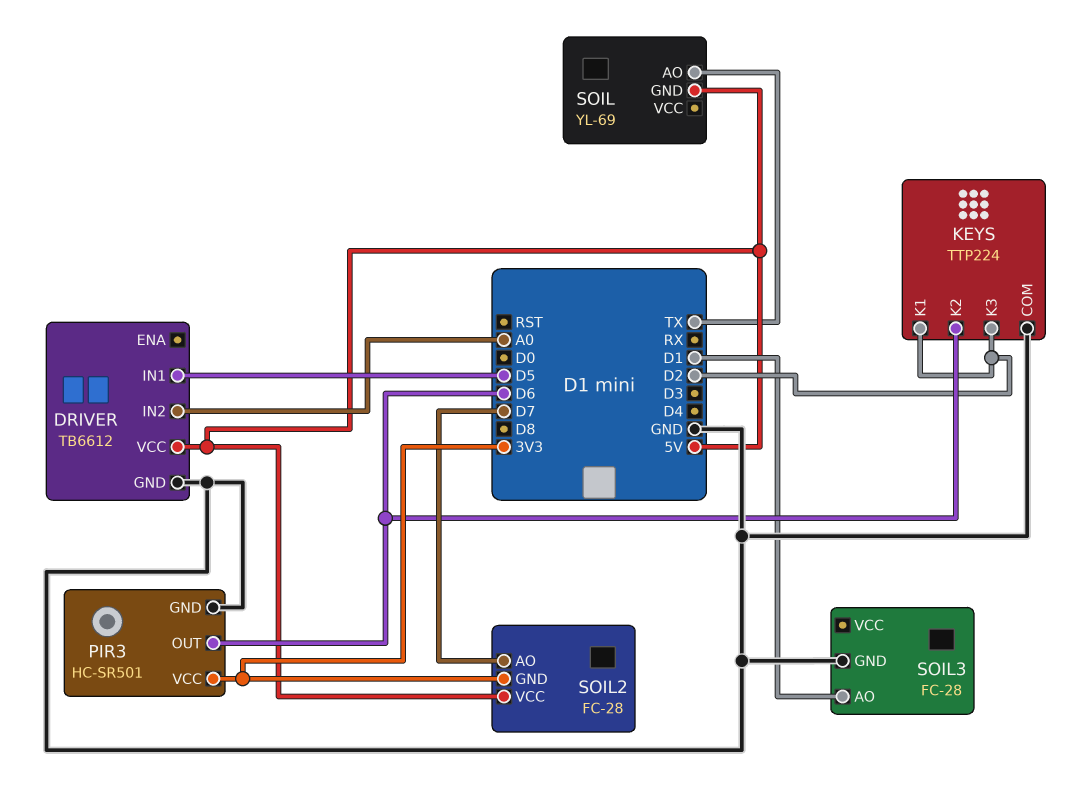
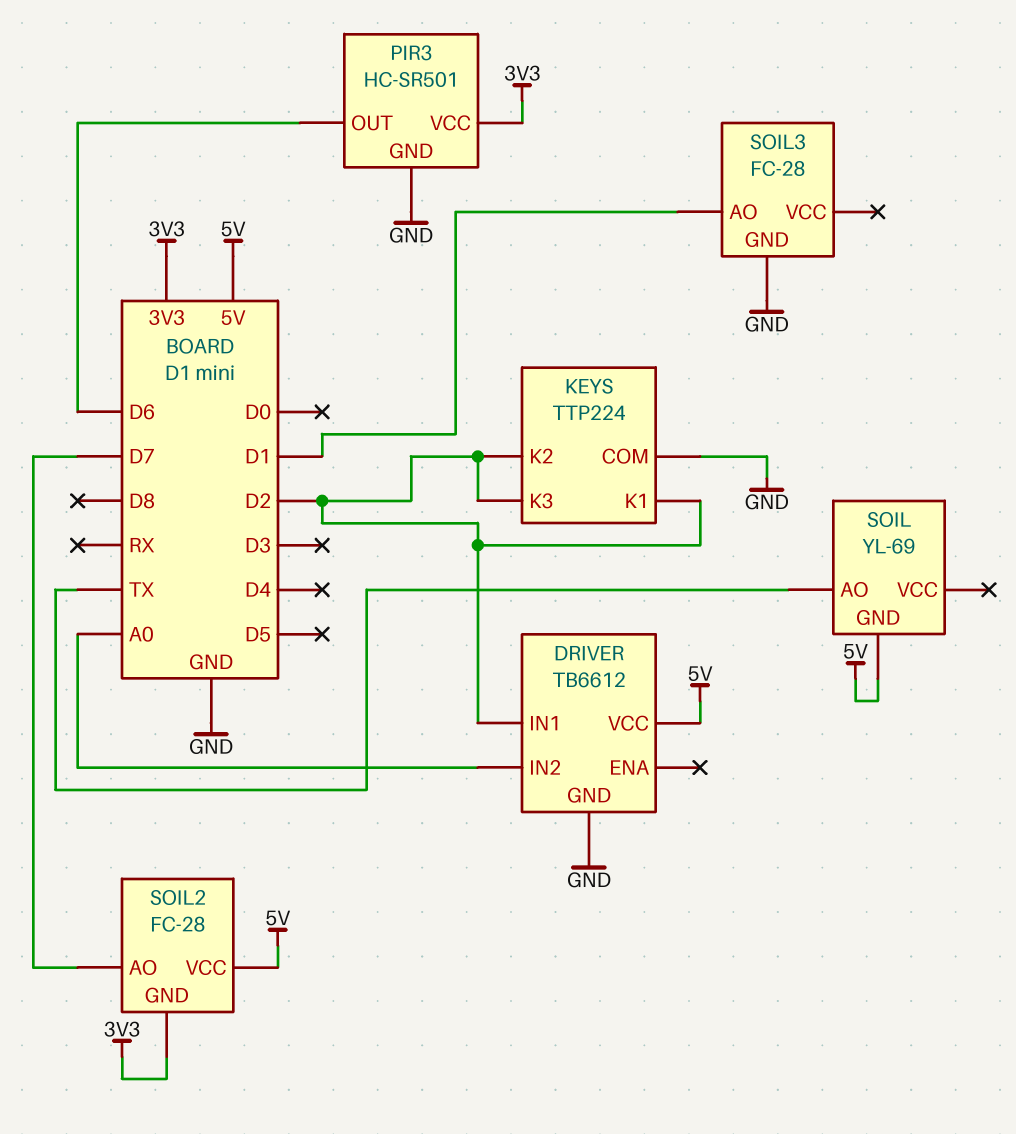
DRIVER pin IN1: D5 -> D2
KEYS pin K2: D6 -> D2

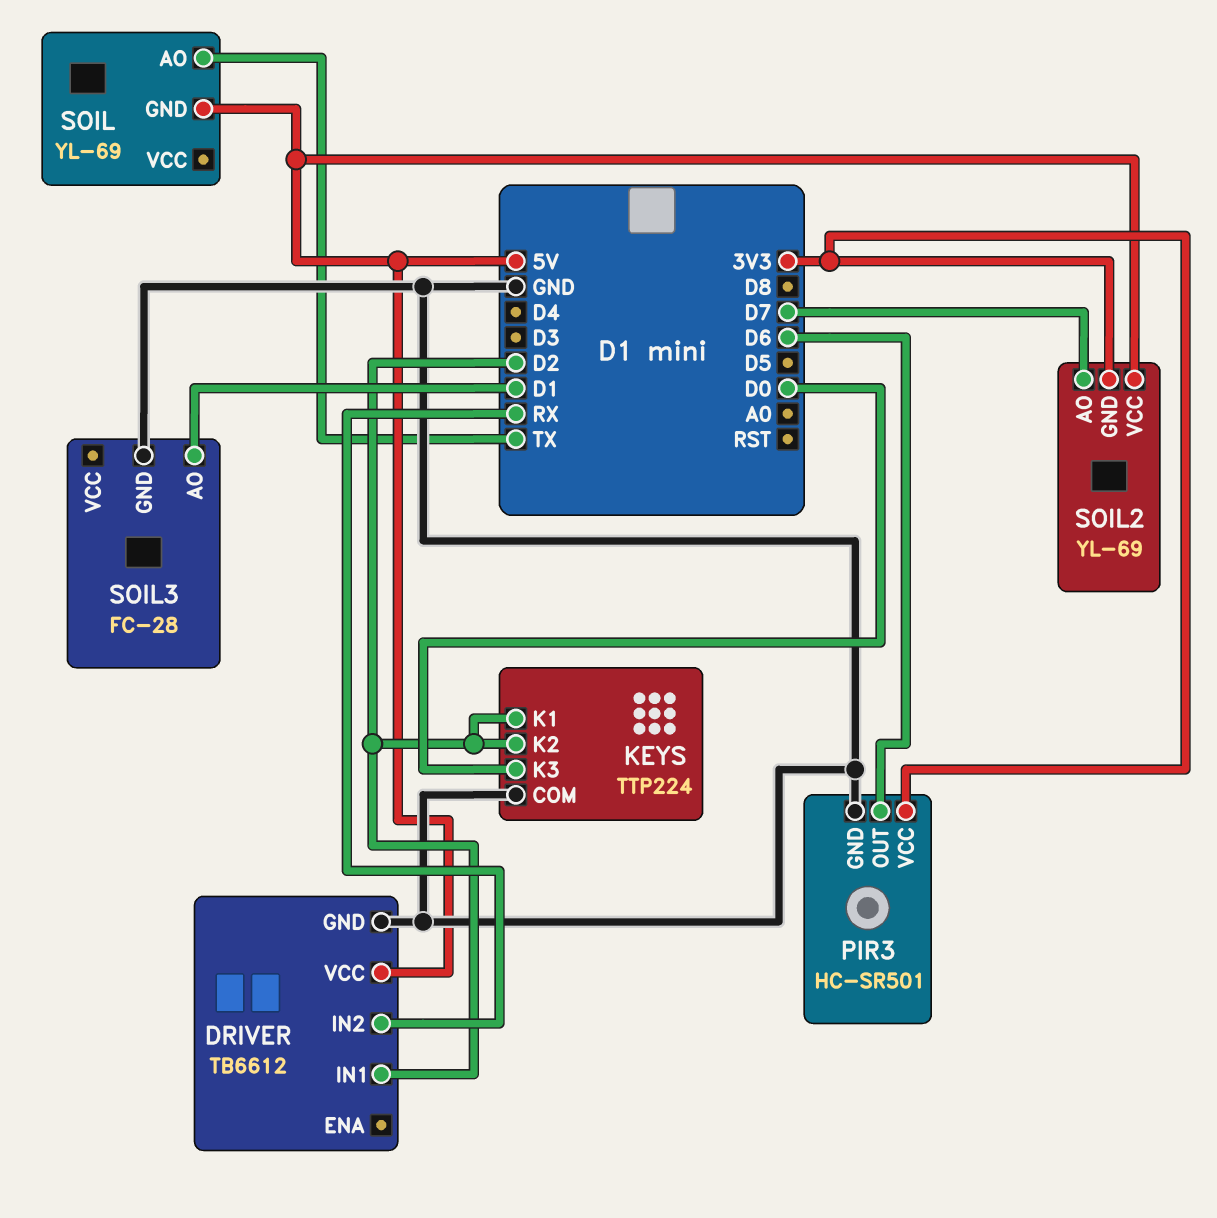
DRIVER pin IN2: A0 -> RX
KEYS pin K3: D2 -> D0
SOIL2: FC-28 -> YL-69

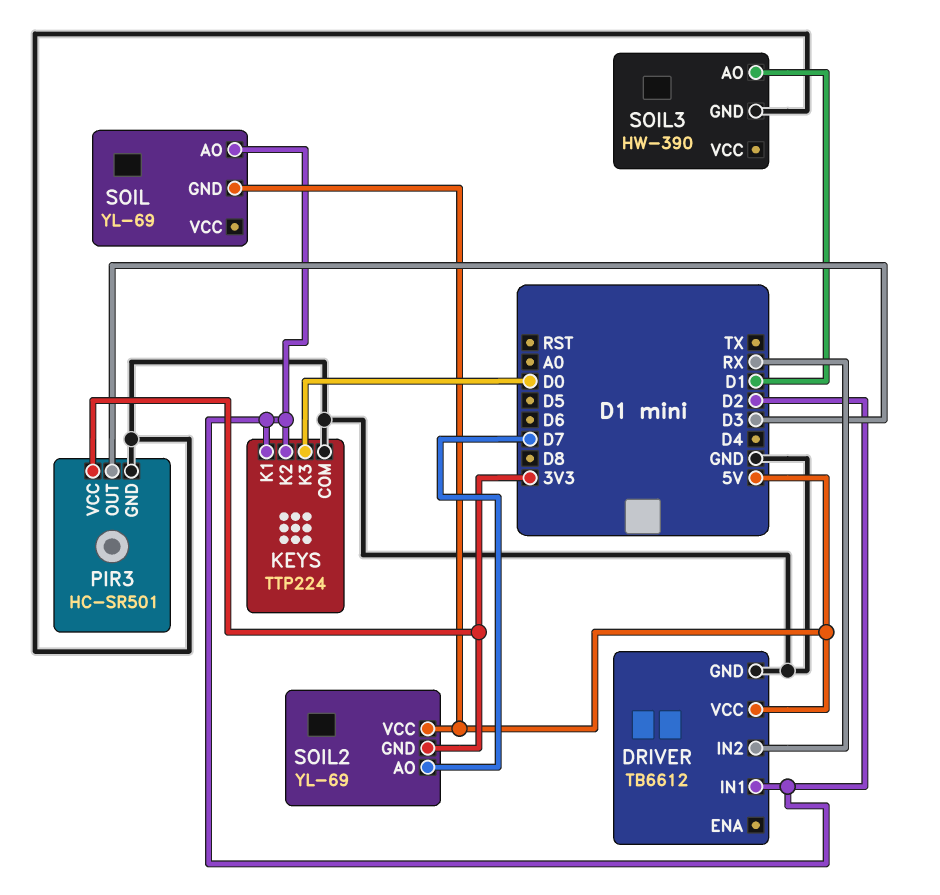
PIR3 pin OUT: D6 -> D3
SOIL pin AO: TX -> D2
SOIL3: FC-28 -> HW-390

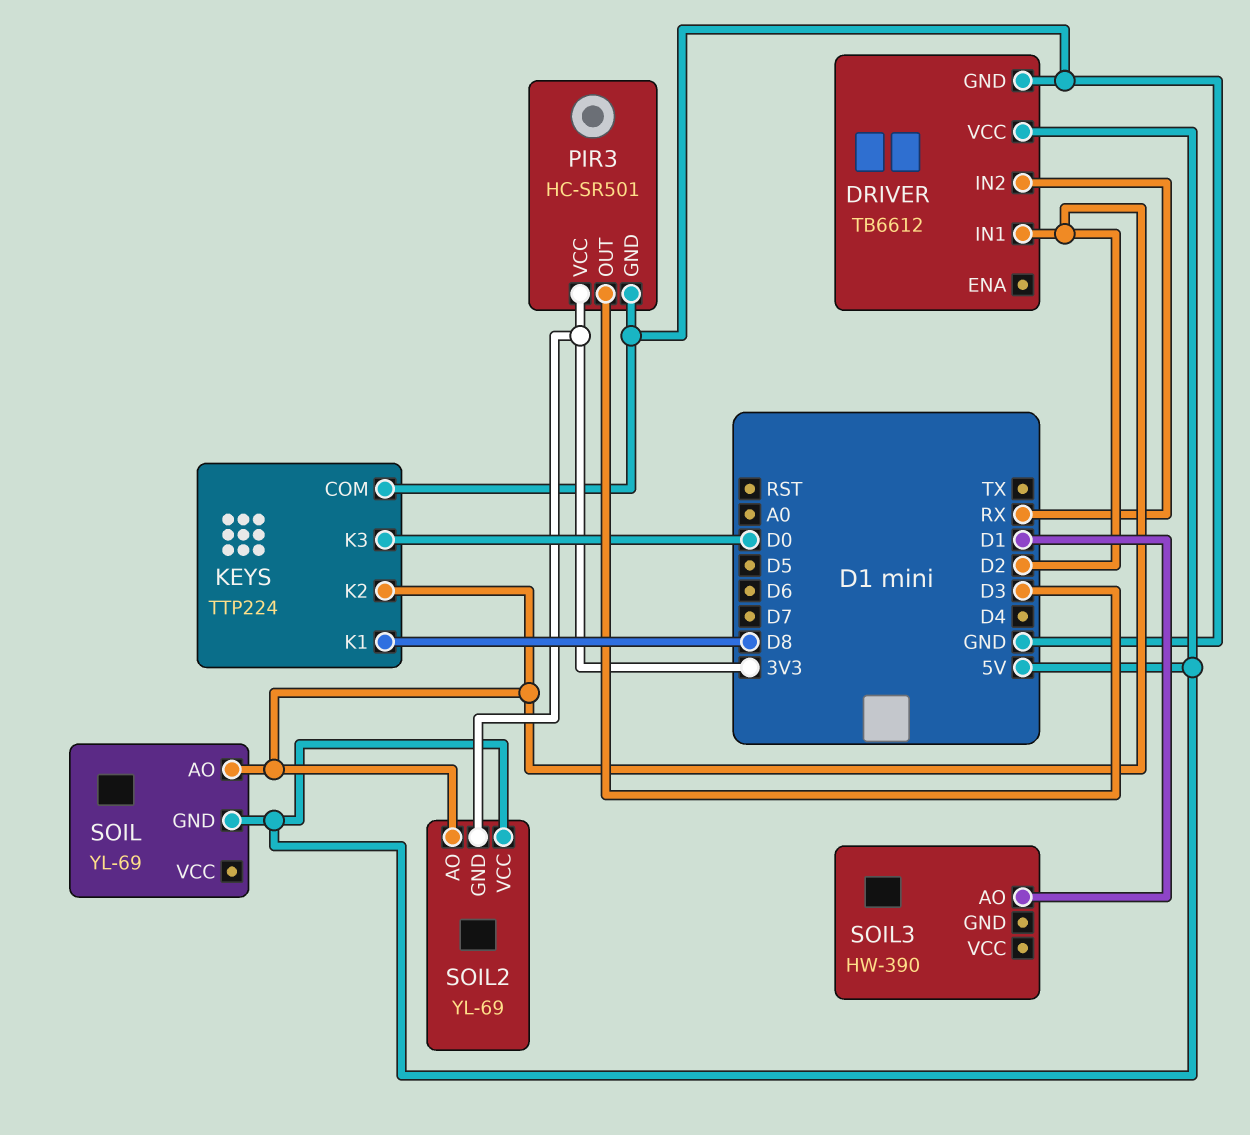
KEYS pin K1: D2 -> D8
SOIL2 pin AO: D7 -> D2
SOIL3 pin GND: GND -> none

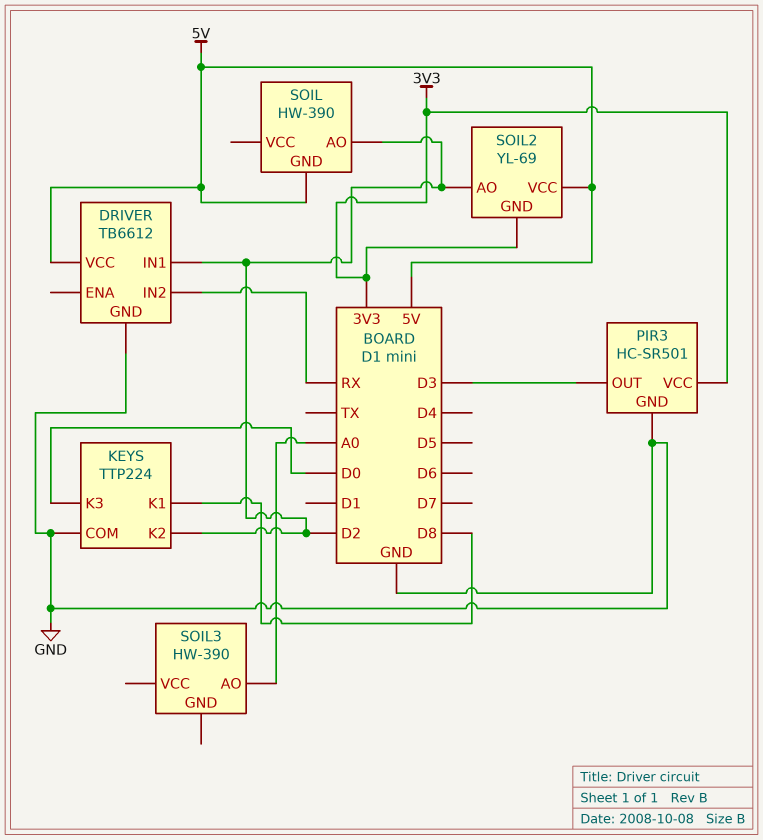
SOIL: YL-69 -> HW-390
SOIL3 pin AO: D1 -> A0

